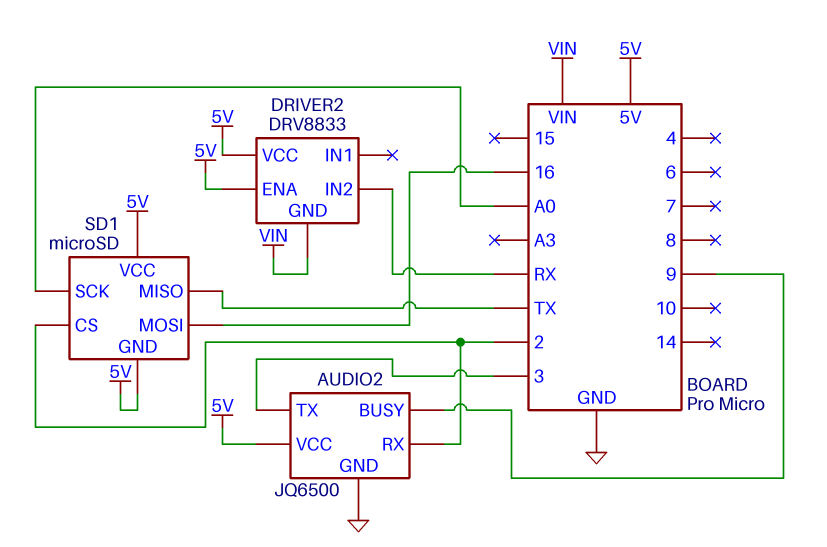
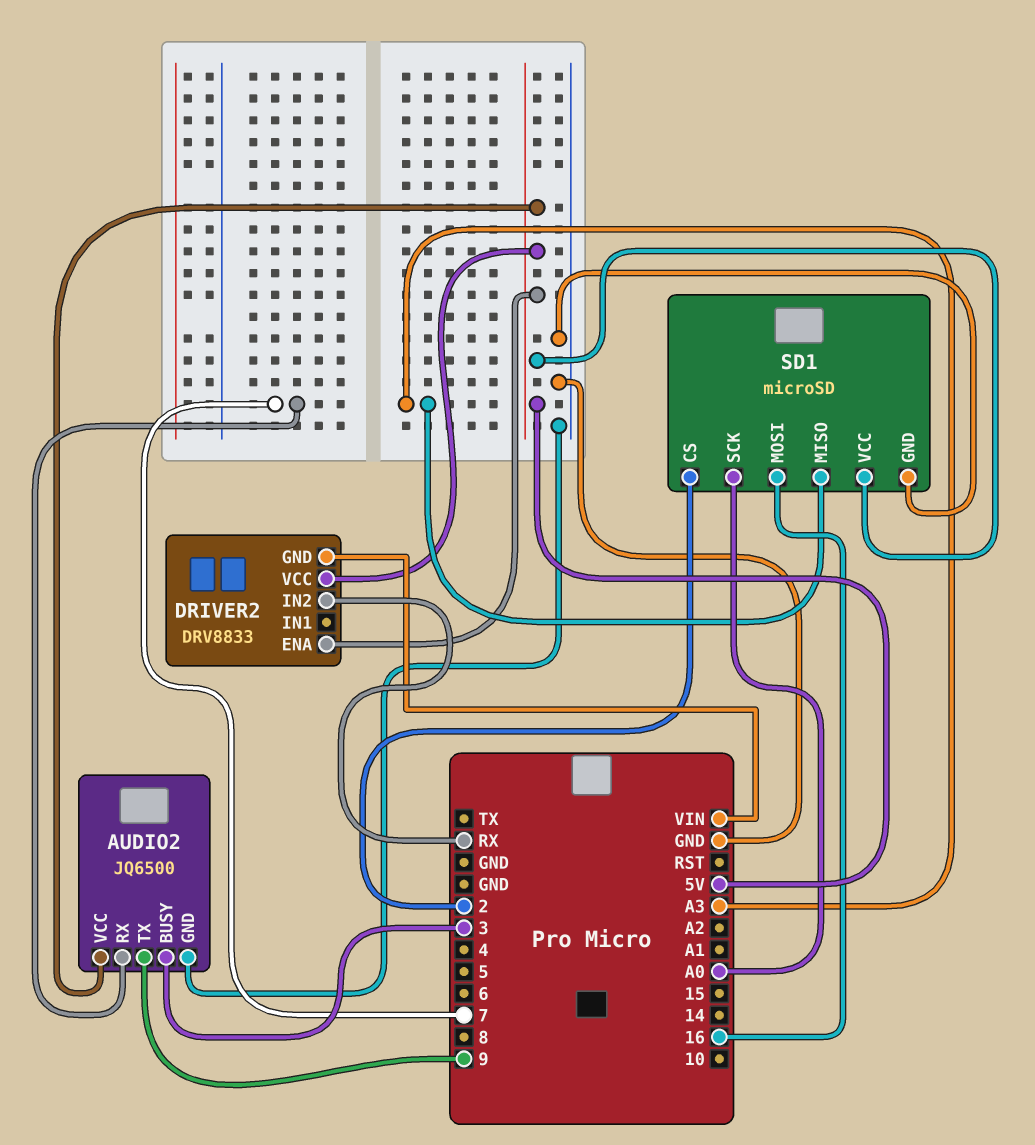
AUDIO2 pin BUSY: 9 -> 3
AUDIO2 pin RX: 2 -> 7
AUDIO2 pin TX: 3 -> 9
SD1 pin GND: 5V -> GND
SD1 pin MISO: TX -> A3

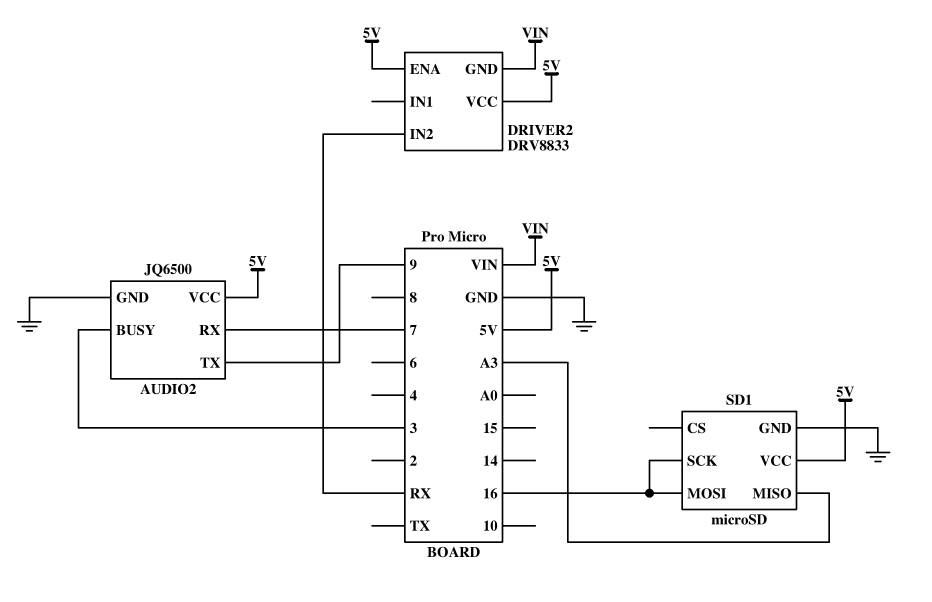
SD1 pin CS: 2 -> none
SD1 pin SCK: A0 -> 16

